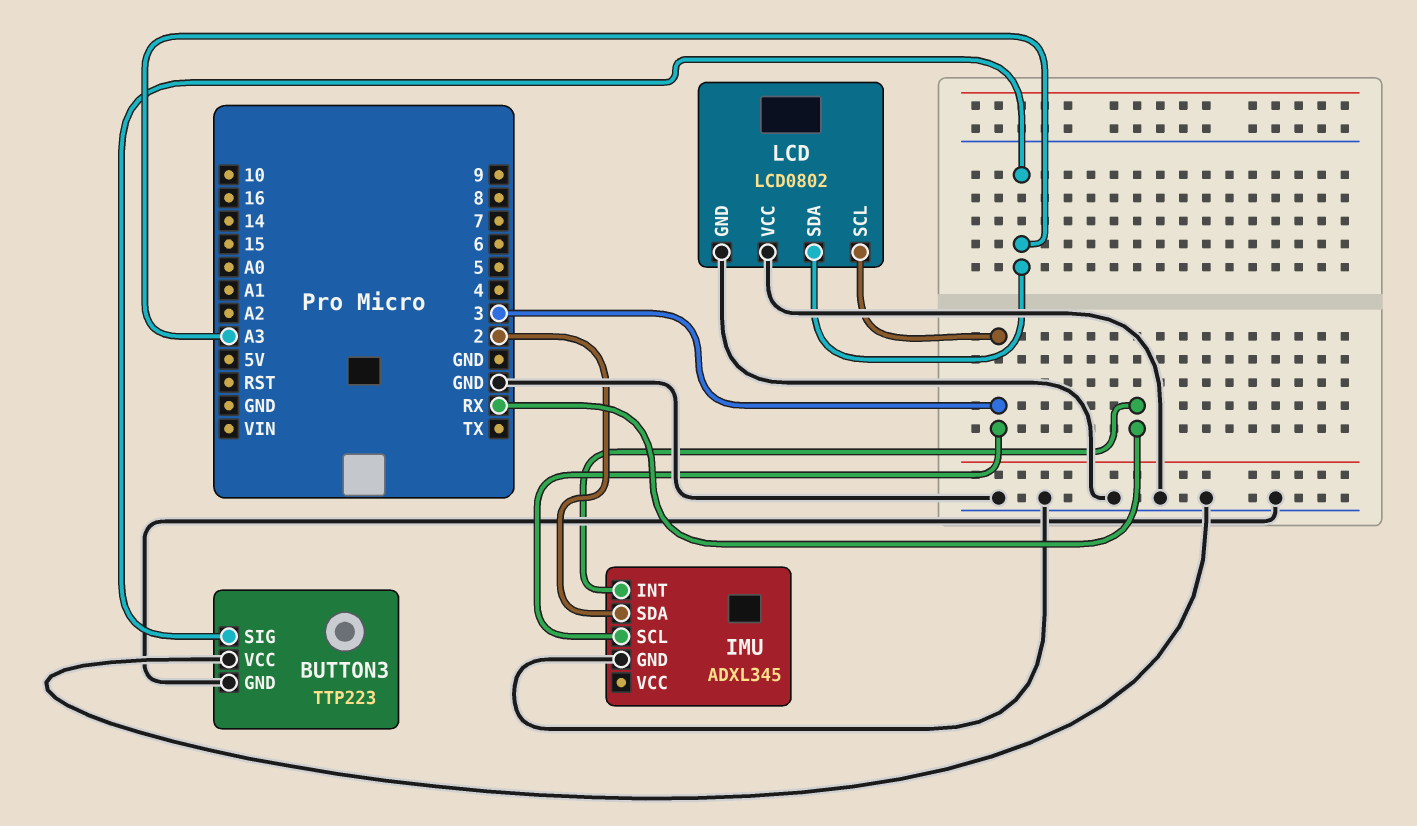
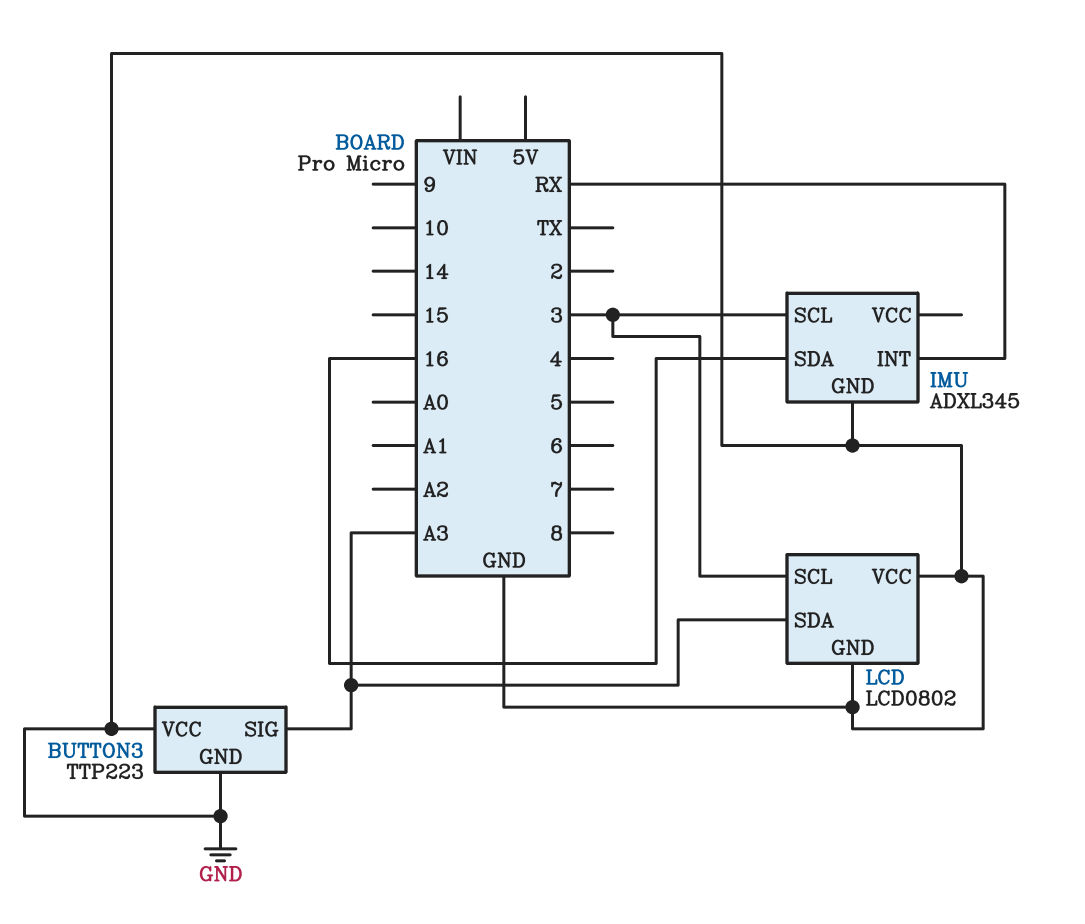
IMU pin SDA: 2 -> 16

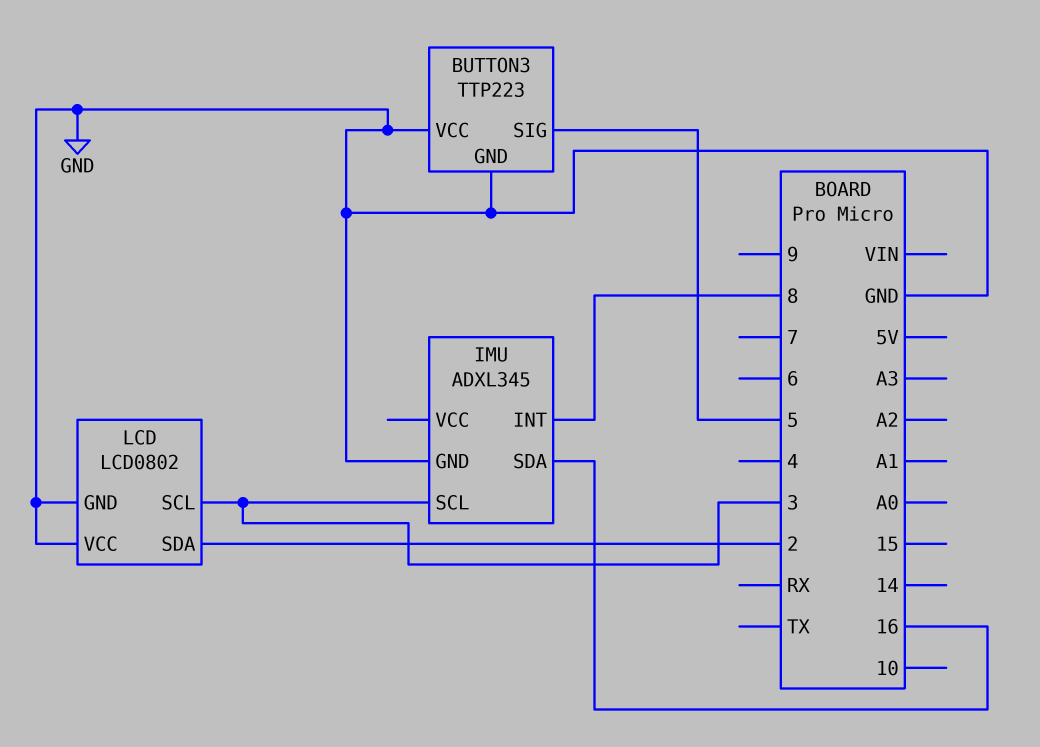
BUTTON3 pin SIG: A3 -> 5
IMU pin INT: RX -> 8
LCD pin SDA: A3 -> 2

